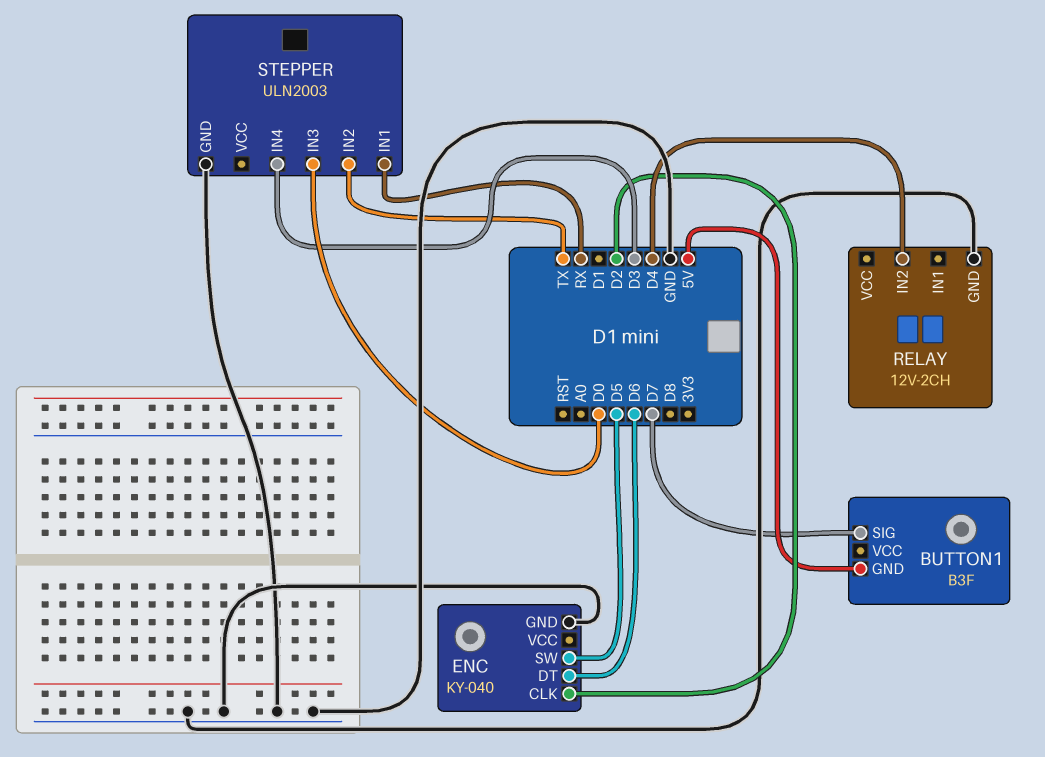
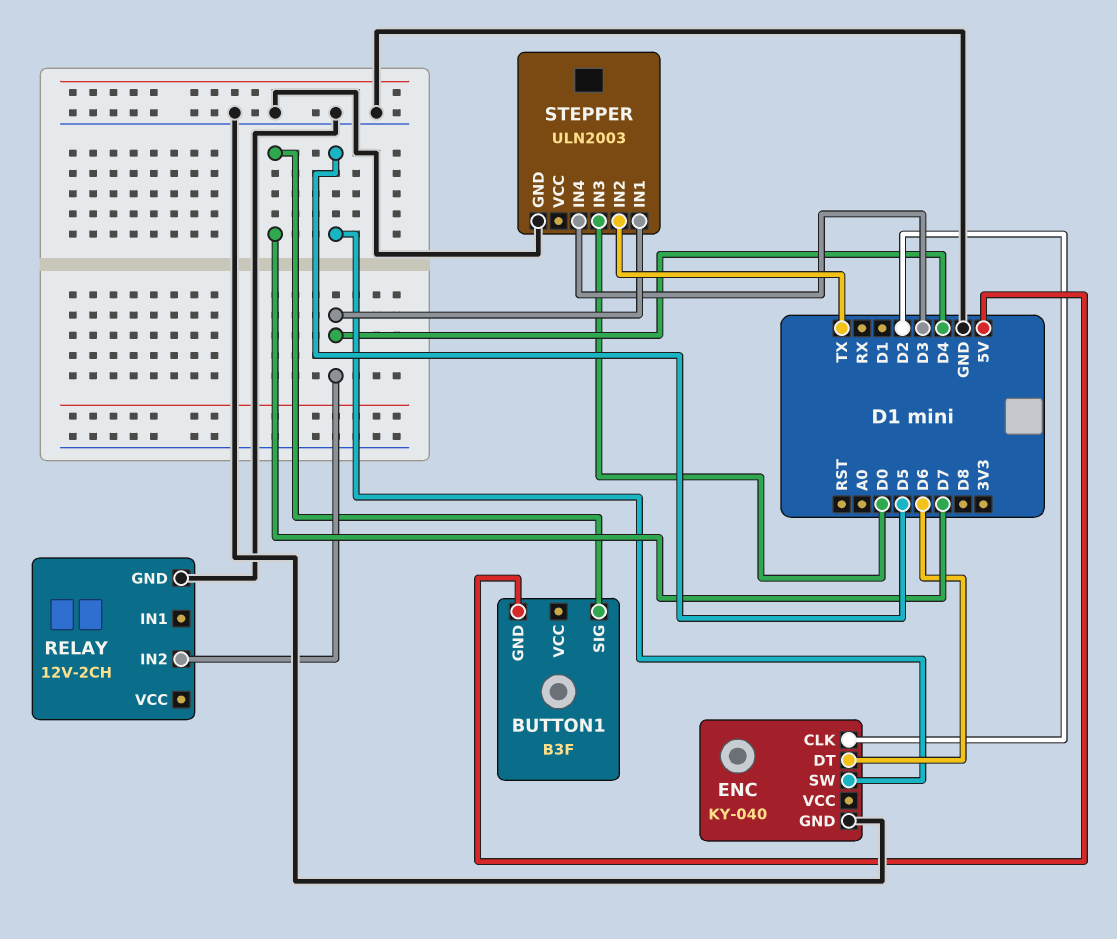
STEPPER pin IN1: RX -> D4

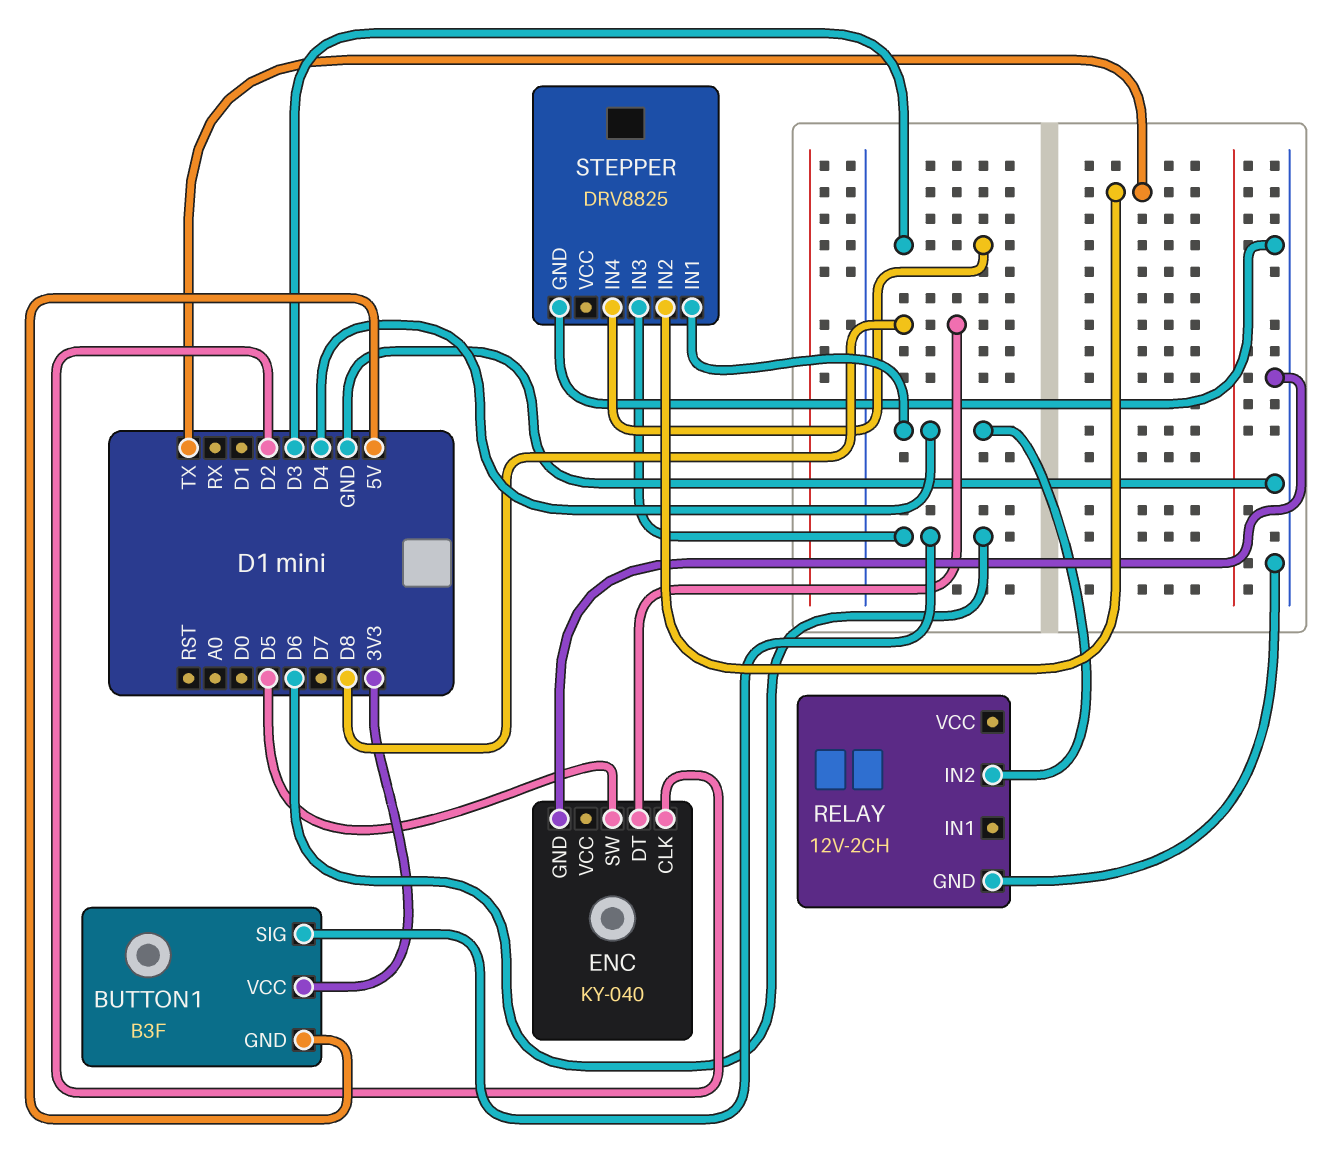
BUTTON1 pin SIG: D7 -> D6
BUTTON1 pin VCC: none -> 3V3
ENC pin DT: D6 -> D8
STEPPER: ULN2003 -> DRV8825
STEPPER pin IN3: D0 -> D6

